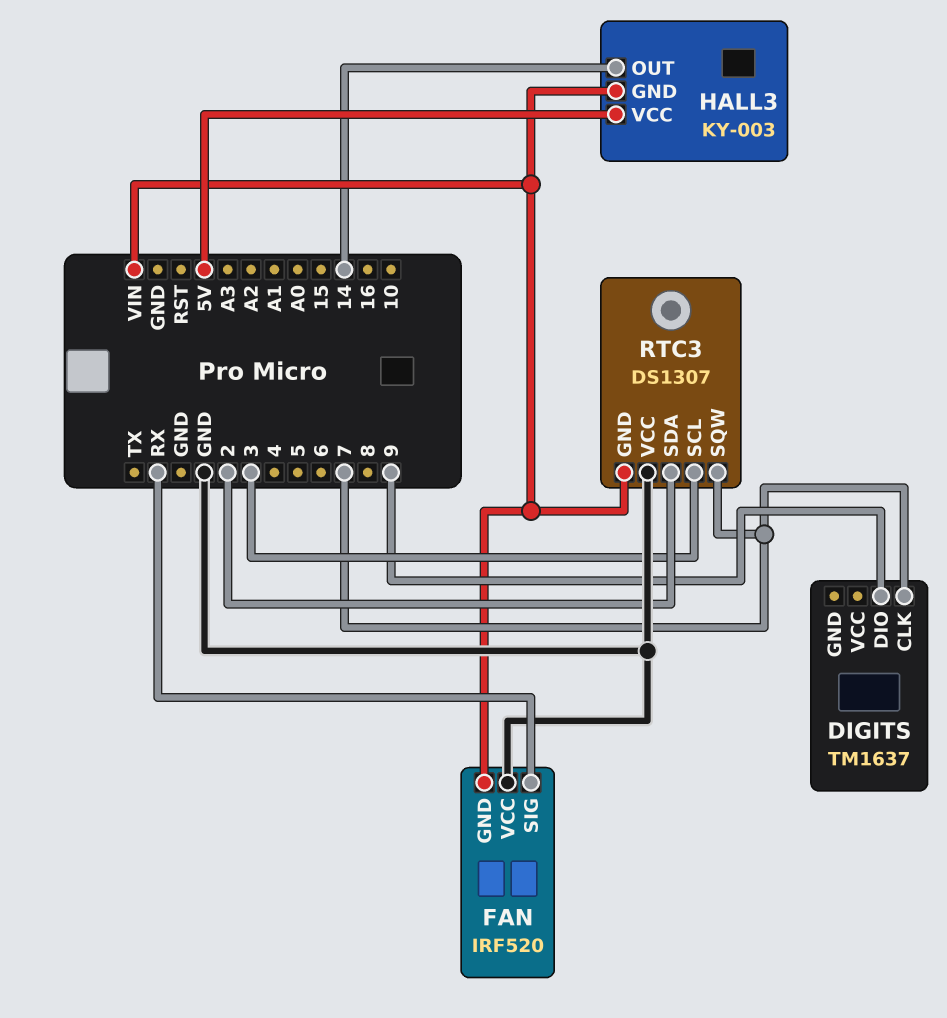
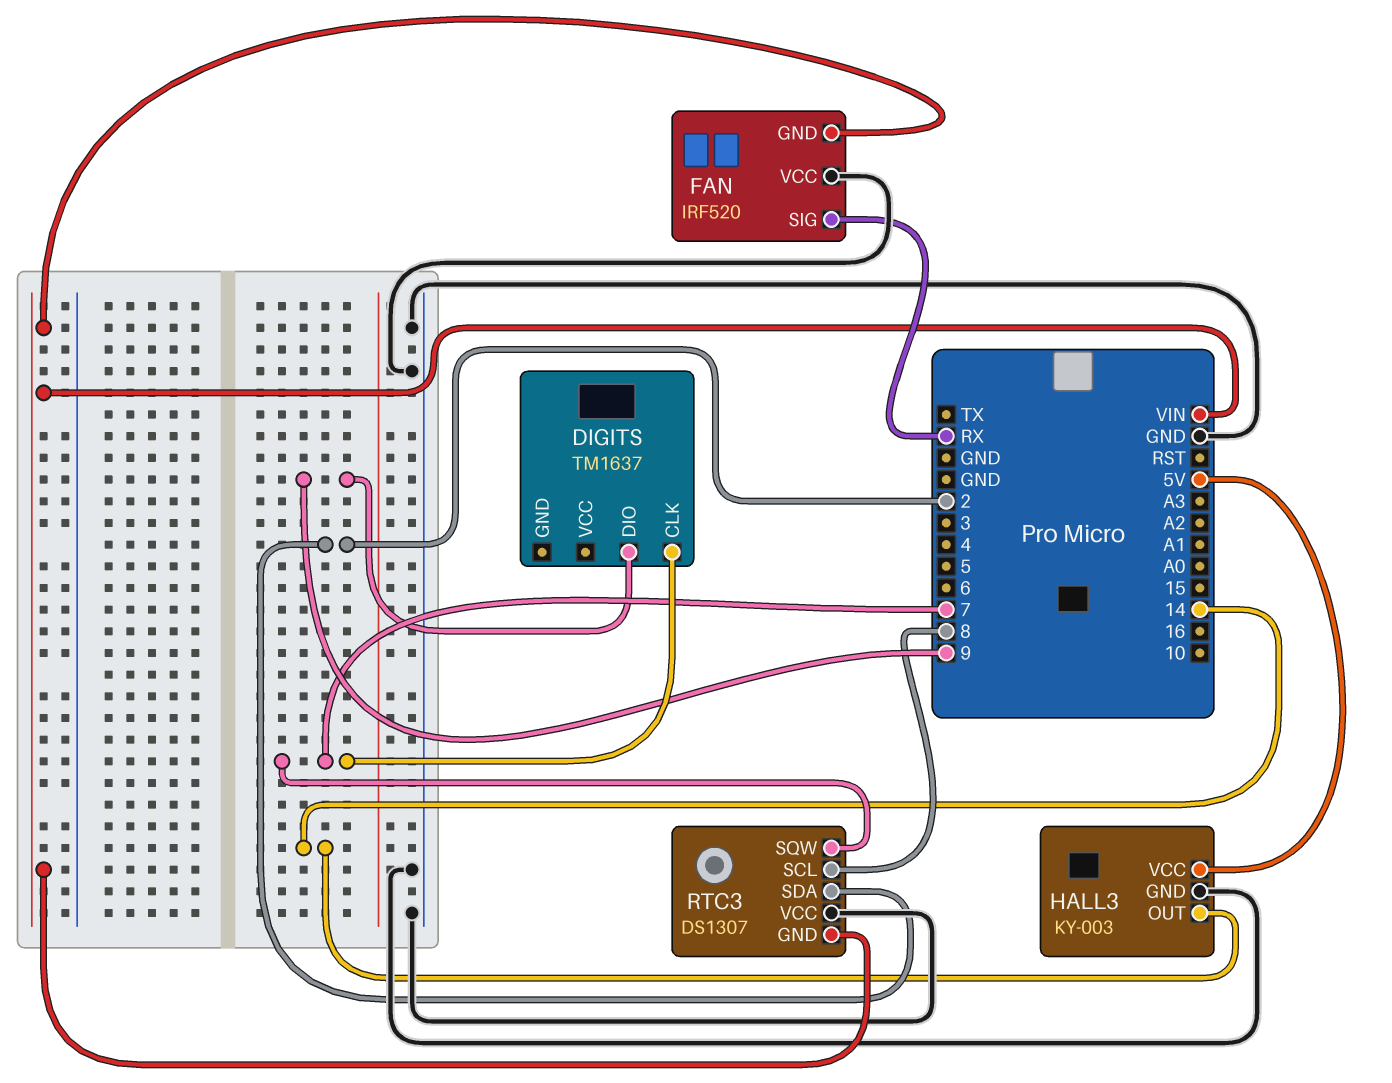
HALL3 pin GND: VIN -> GND
RTC3 pin SCL: 3 -> 8

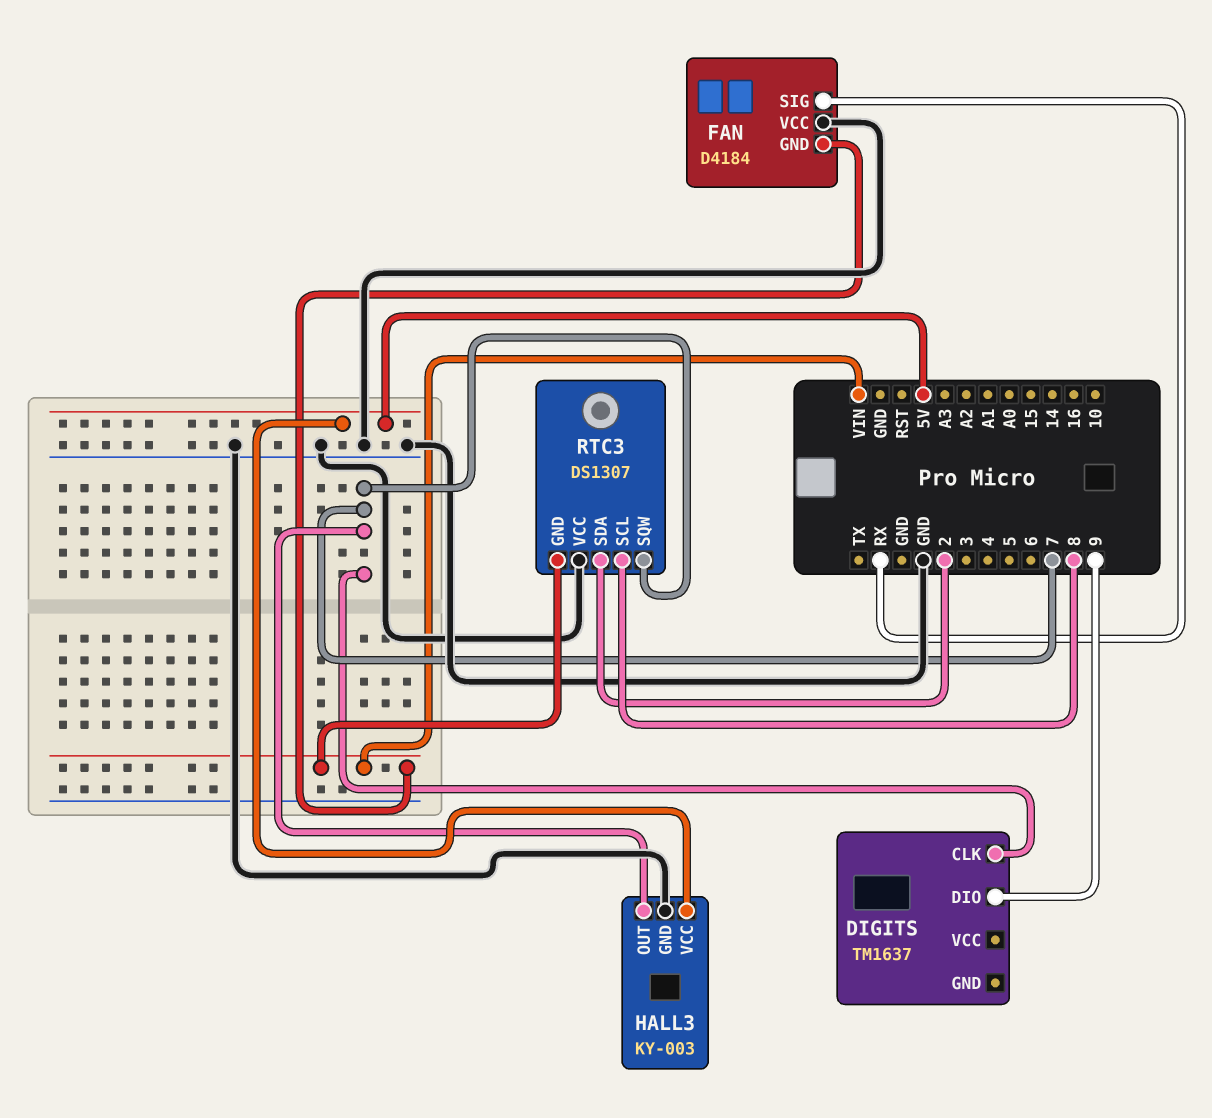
FAN: IRF520 -> D4184
HALL3 pin OUT: 14 -> 7

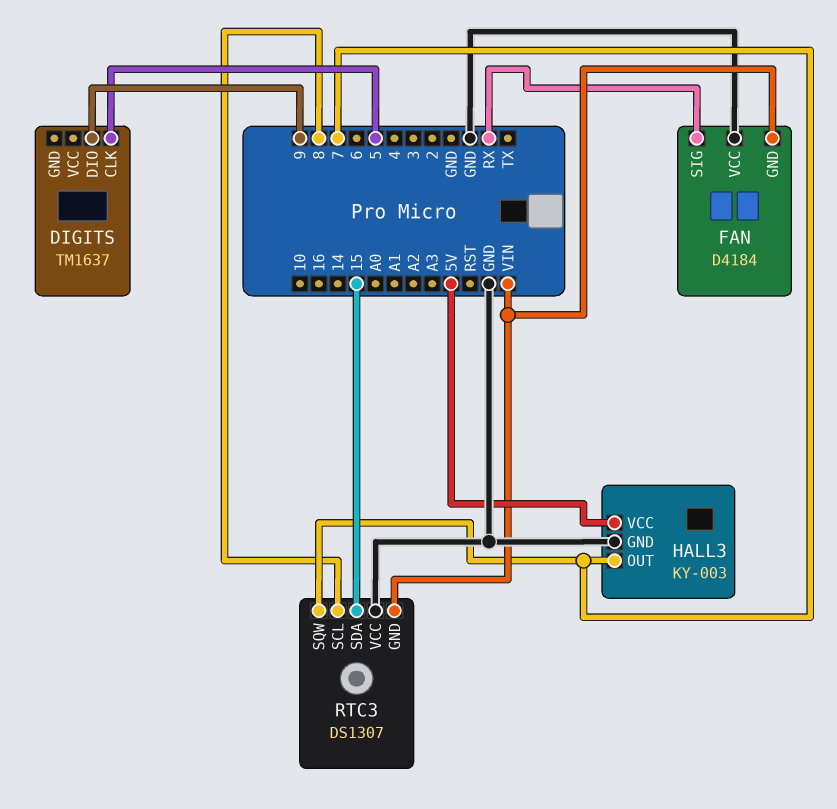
DIGITS pin CLK: 7 -> 5
RTC3 pin SDA: 2 -> 15

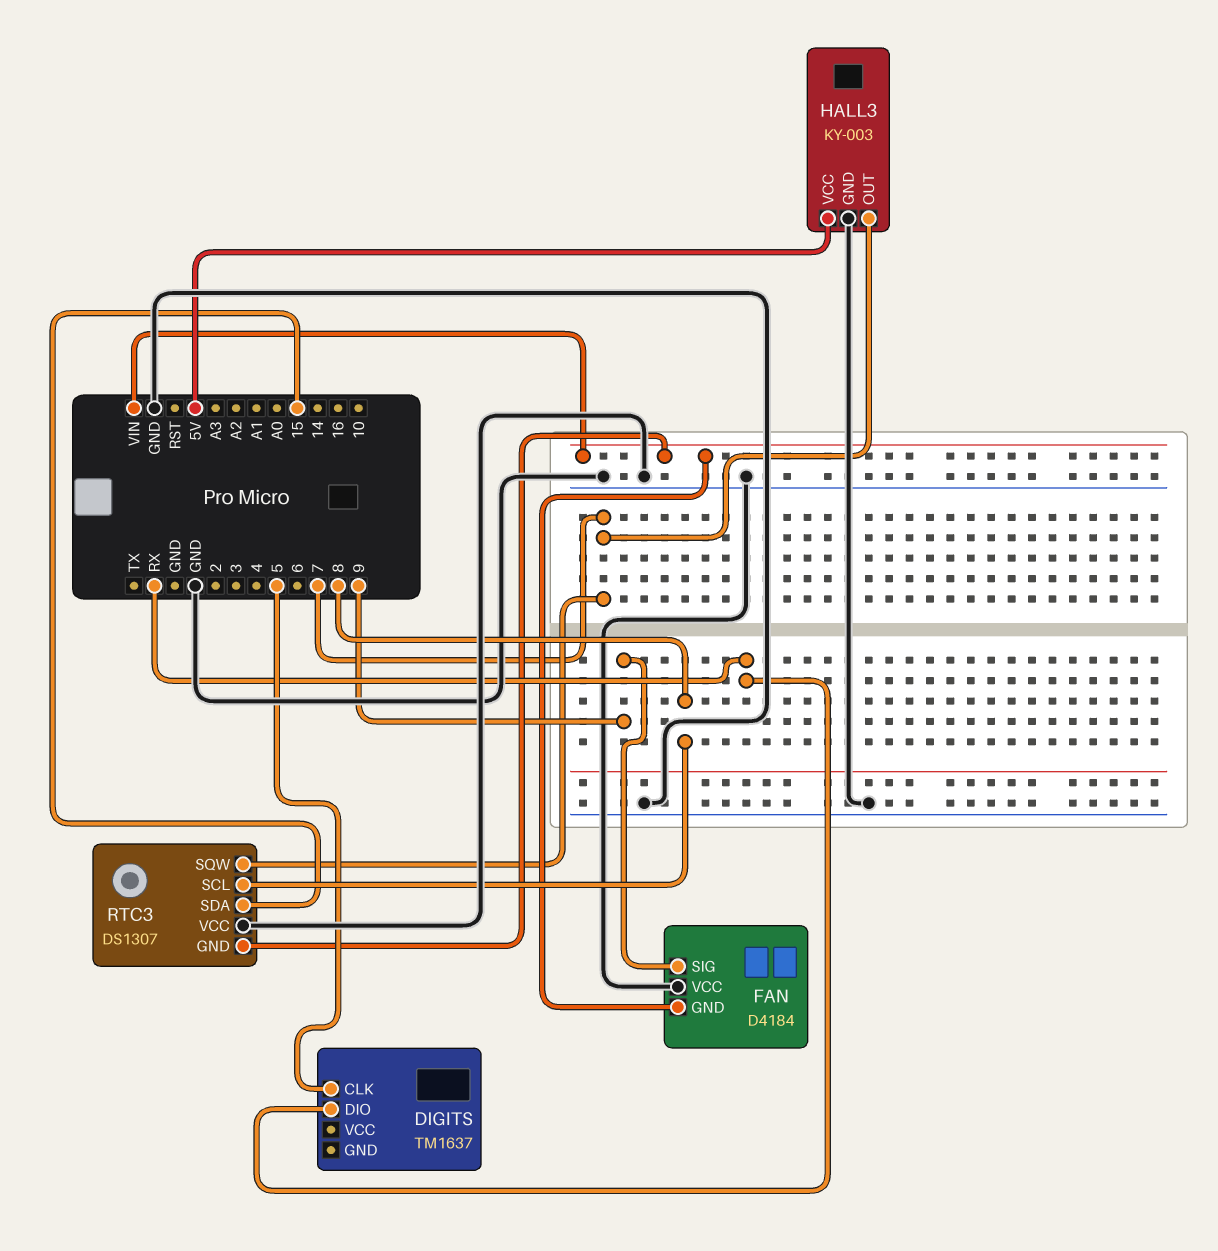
DIGITS pin DIO: 9 -> RX
FAN pin SIG: RX -> 9

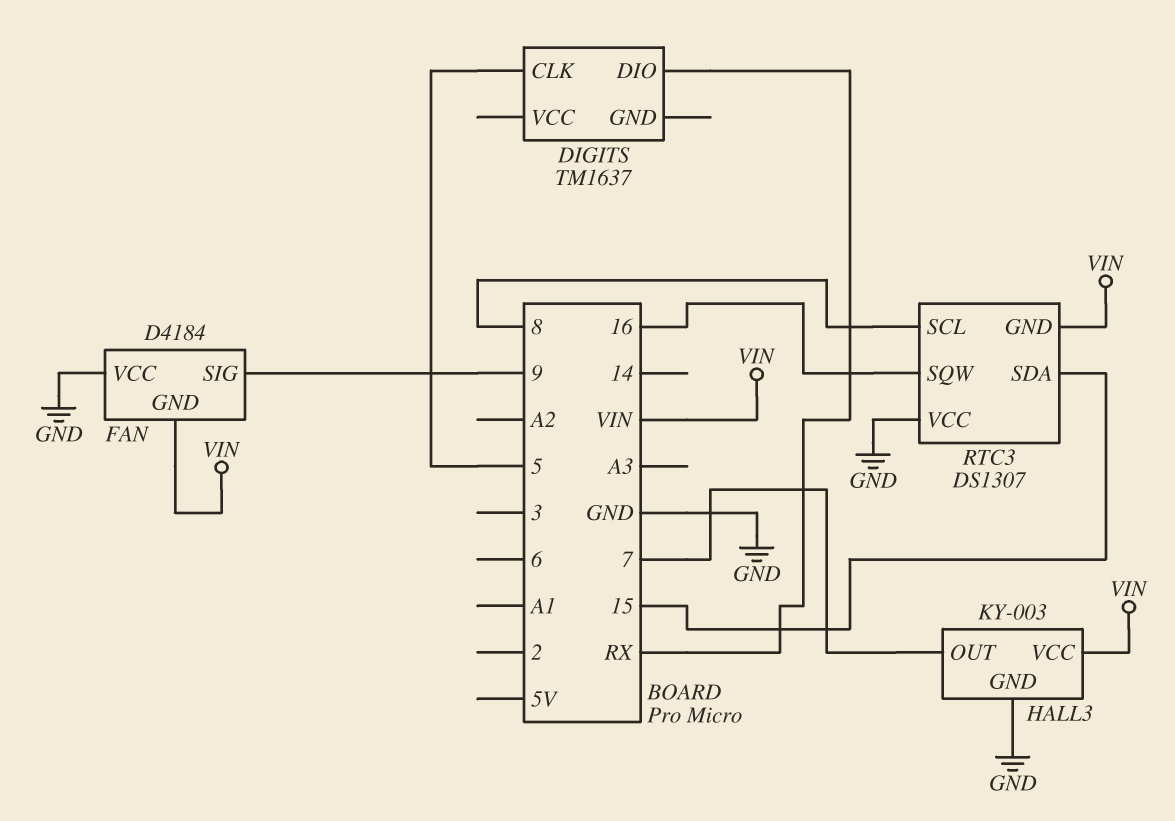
HALL3 pin VCC: 5V -> VIN
RTC3 pin SQW: 7 -> 16

